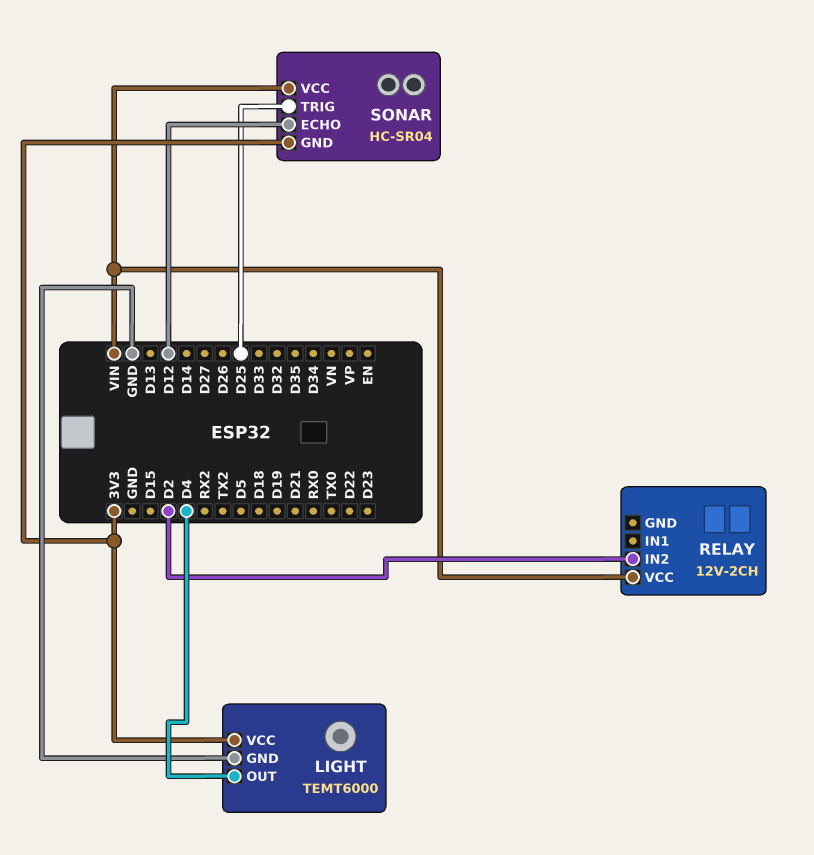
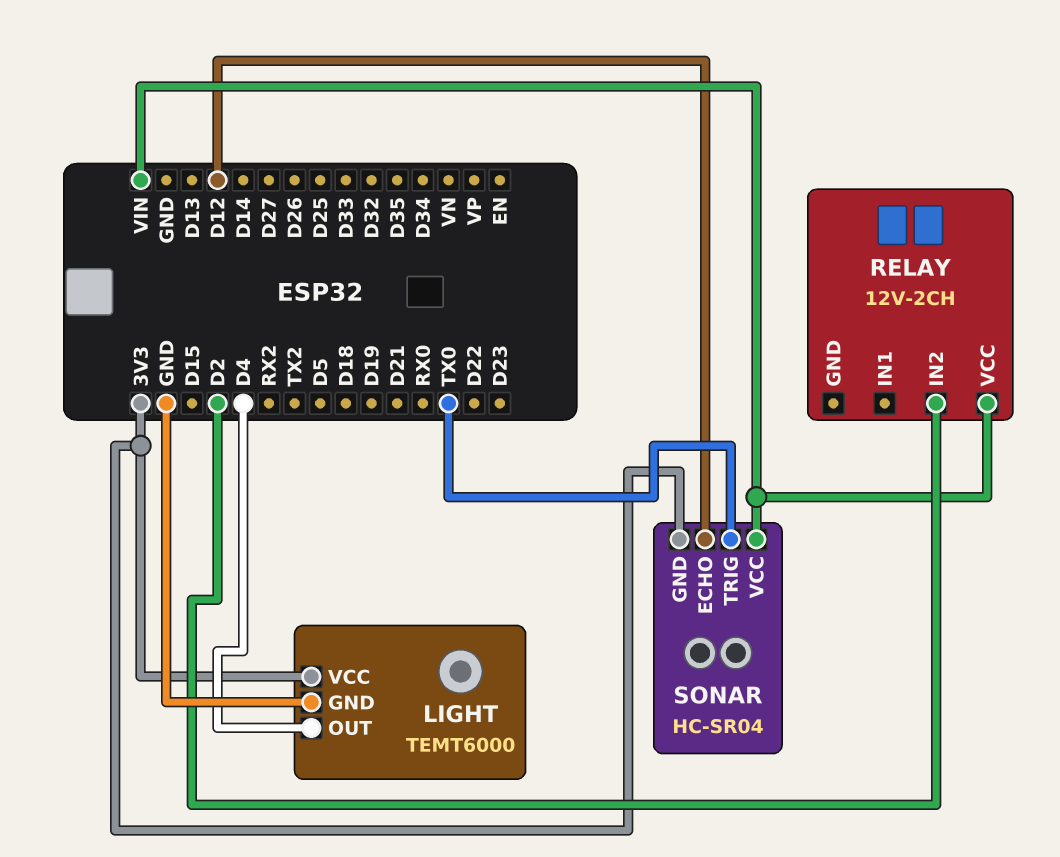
SONAR pin TRIG: D25 -> TX0

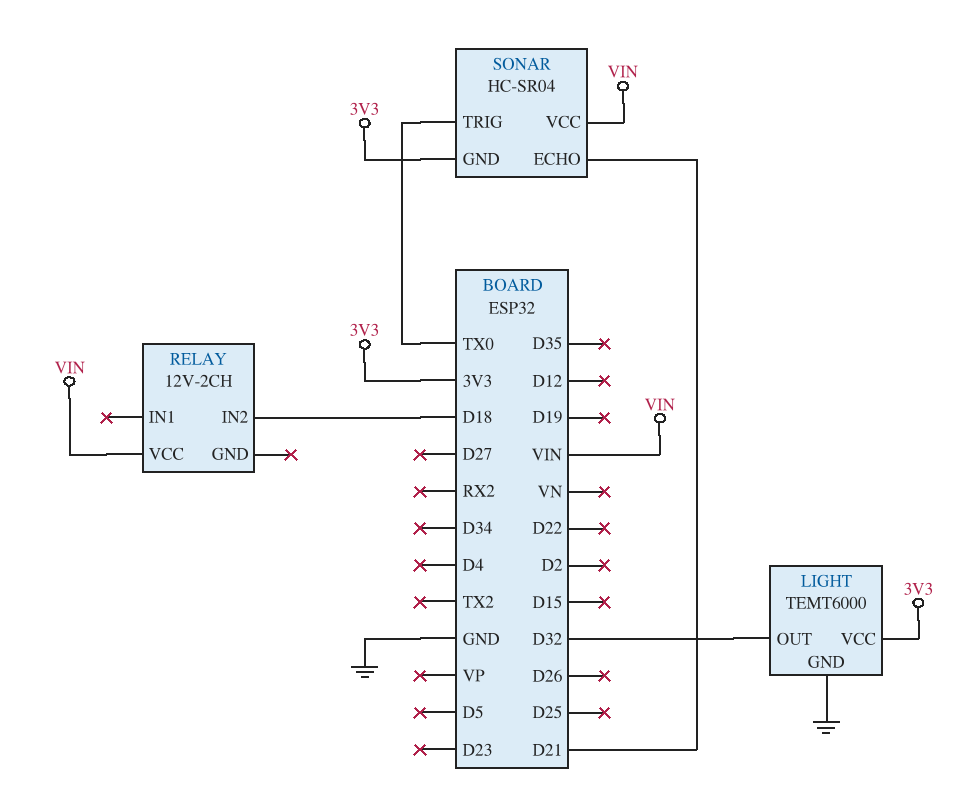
LIGHT pin OUT: D4 -> D32
RELAY pin IN2: D2 -> D18
SONAR pin ECHO: D12 -> D21

